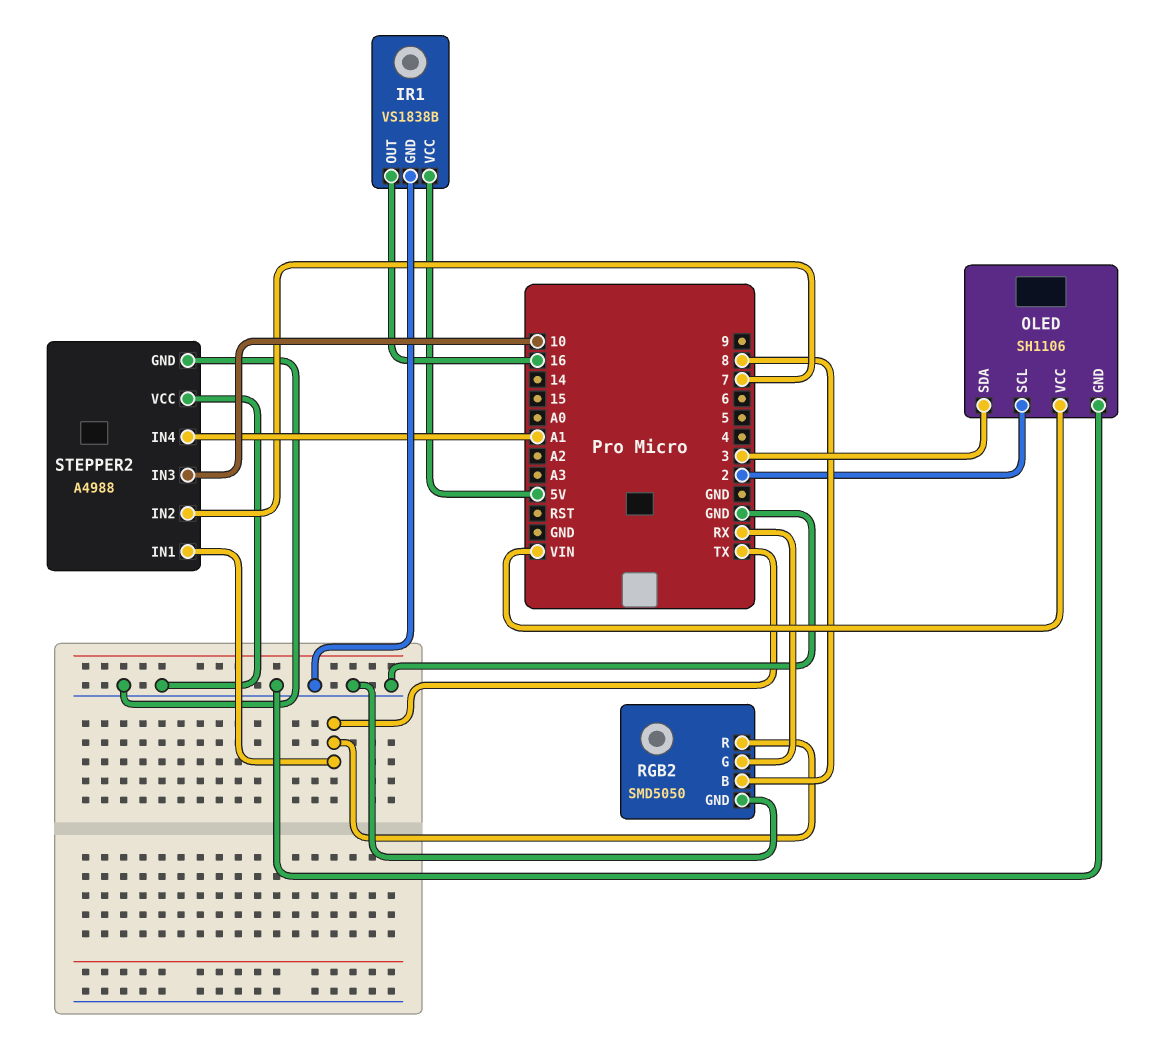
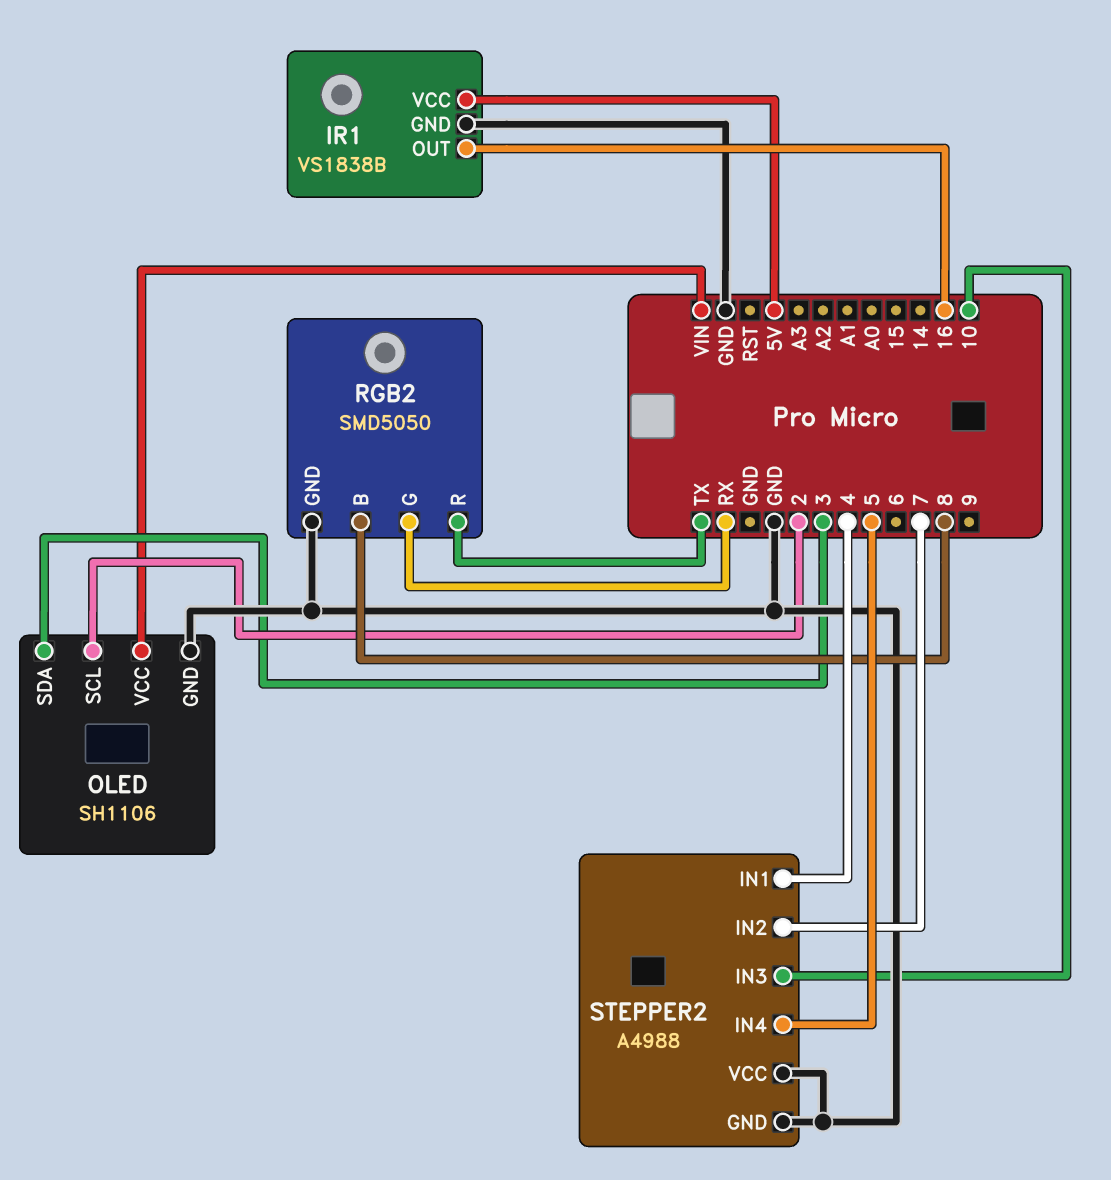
STEPPER2 pin IN1: TX -> 4
STEPPER2 pin IN4: A1 -> 5

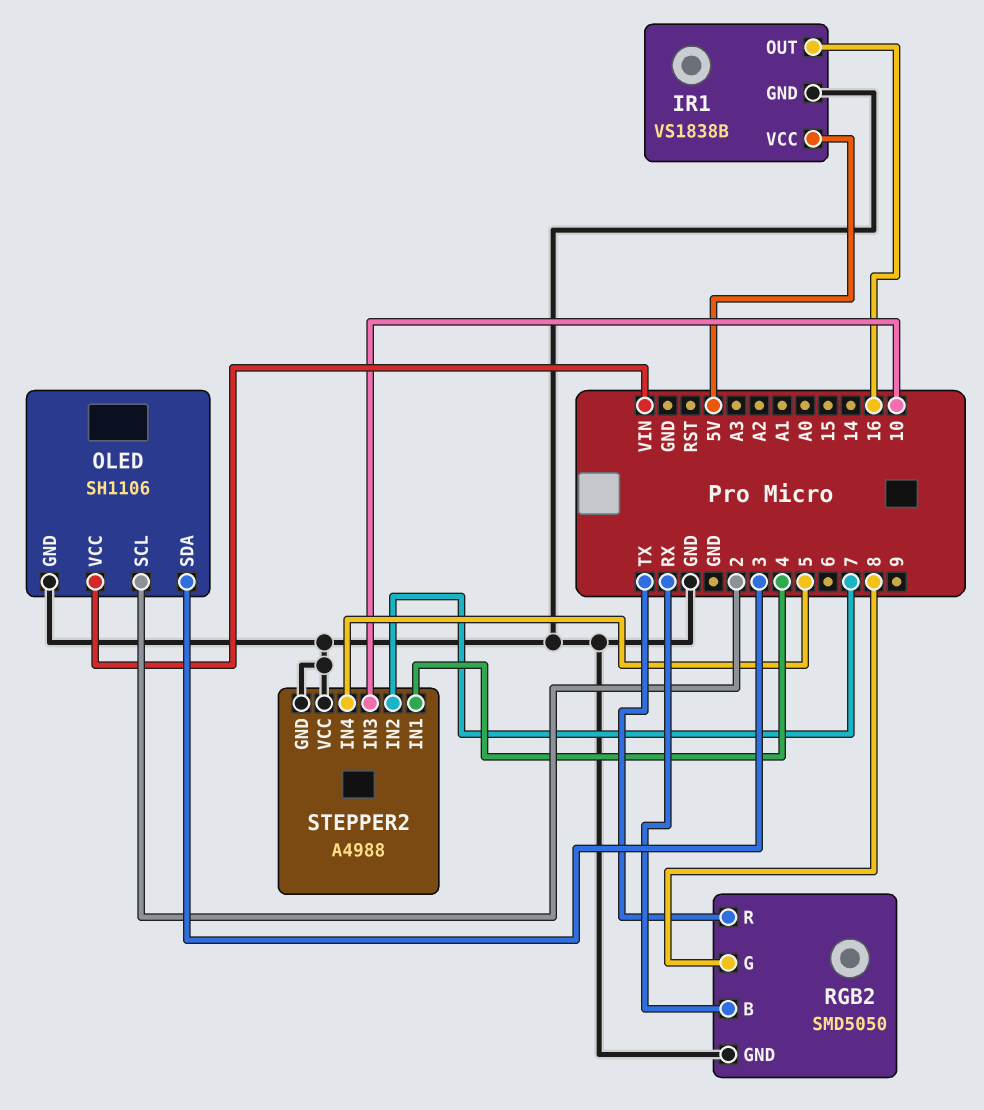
RGB2 pin B: 8 -> RX
RGB2 pin G: RX -> 8

